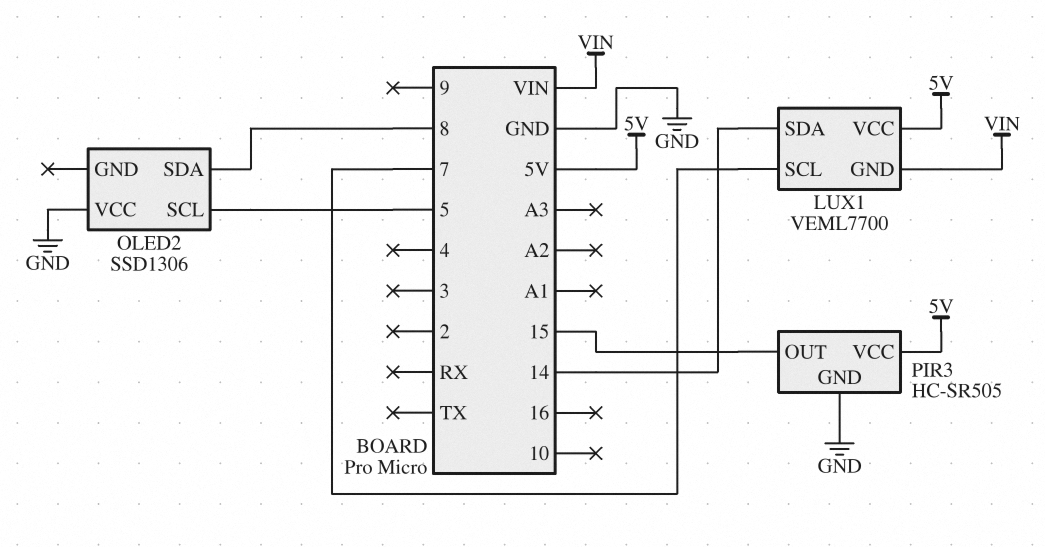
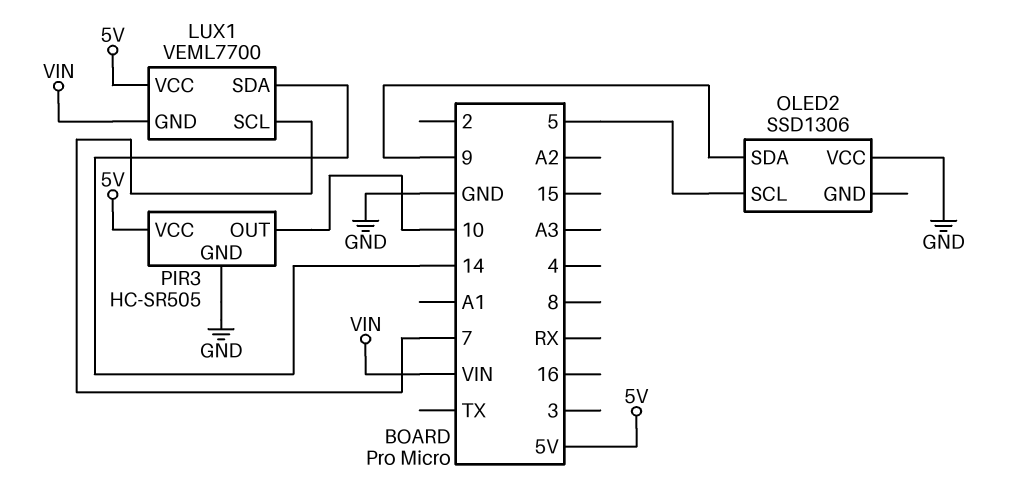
OLED2 pin SDA: 8 -> 9
PIR3 pin OUT: 15 -> 10

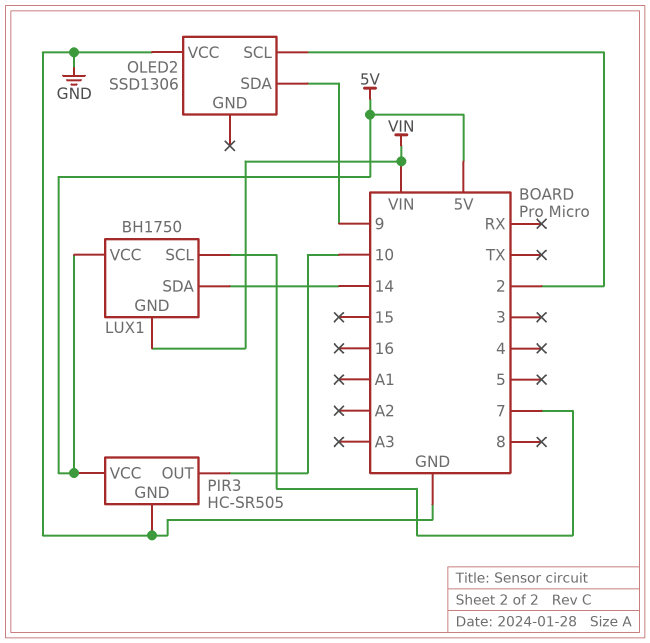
LUX1: VEML7700 -> BH1750
OLED2 pin SCL: 5 -> 2

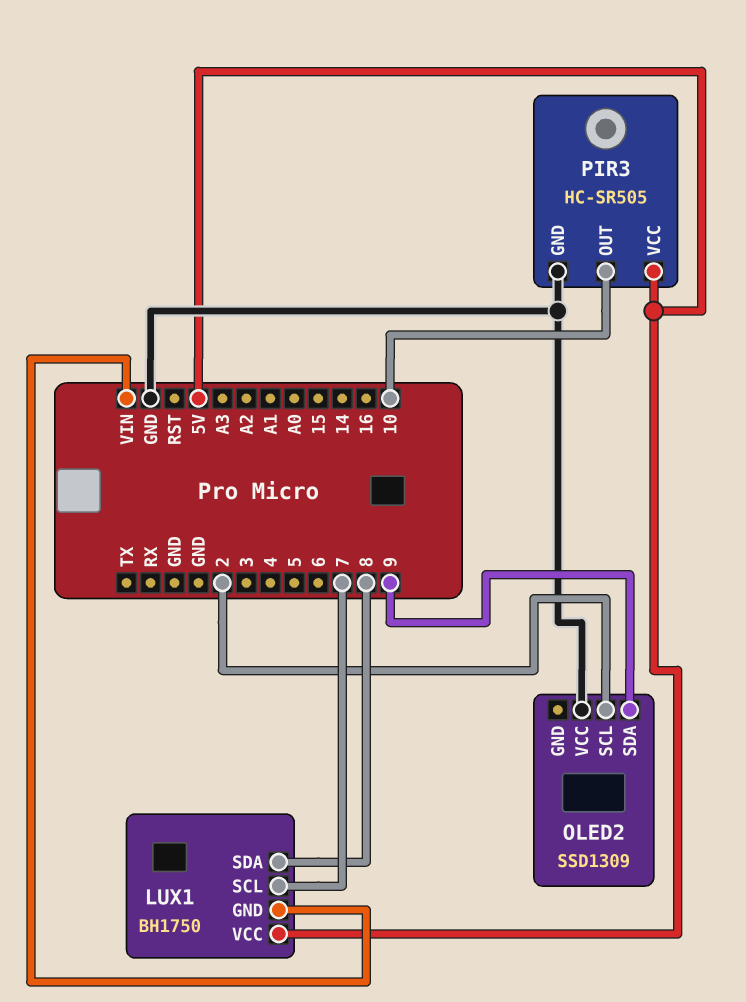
LUX1 pin SDA: 14 -> 8
OLED2: SSD1306 -> SSD1309

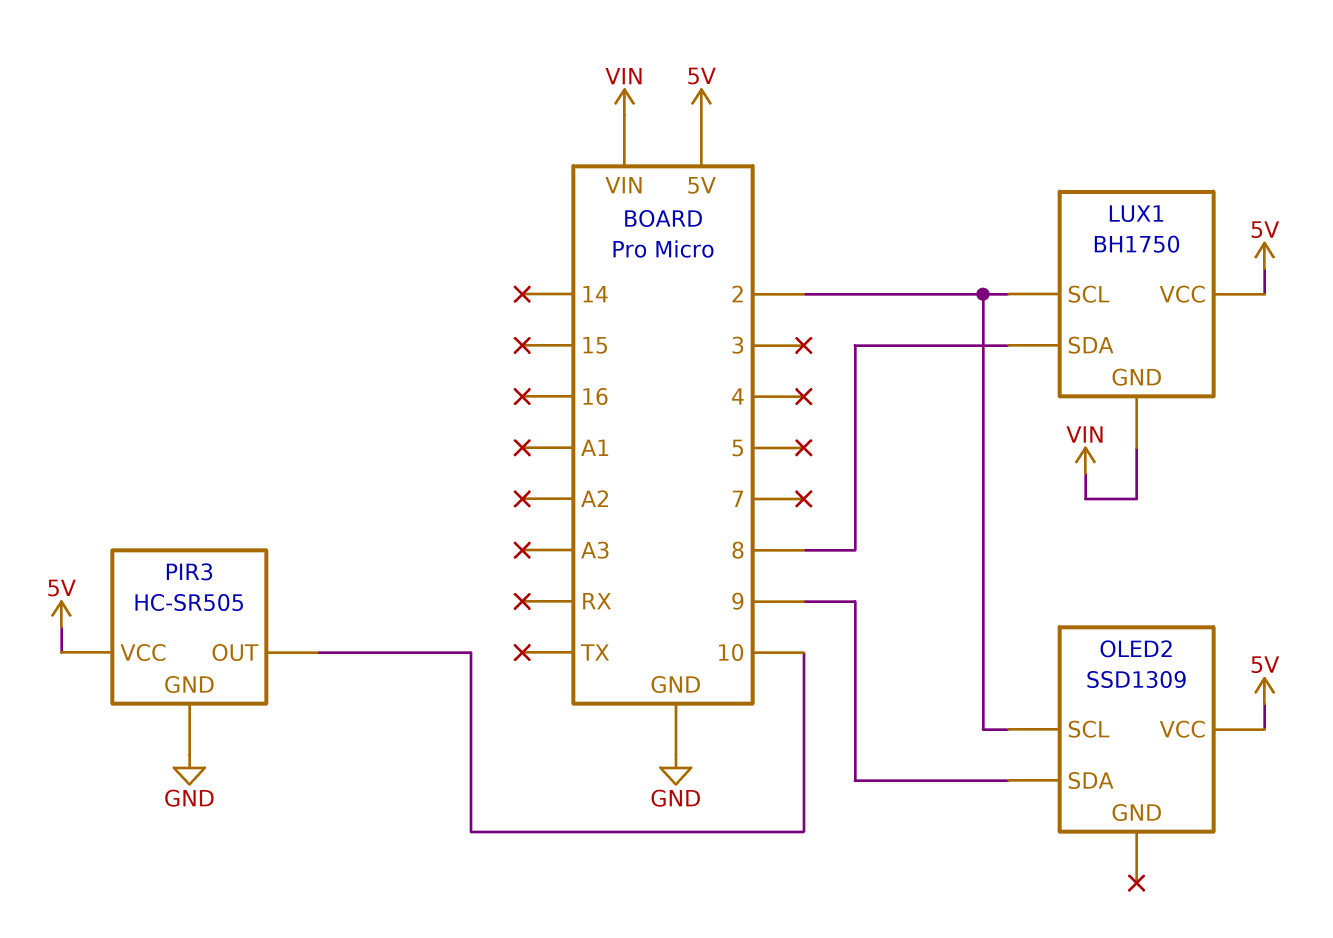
LUX1 pin SCL: 7 -> 2
OLED2 pin VCC: GND -> 5V

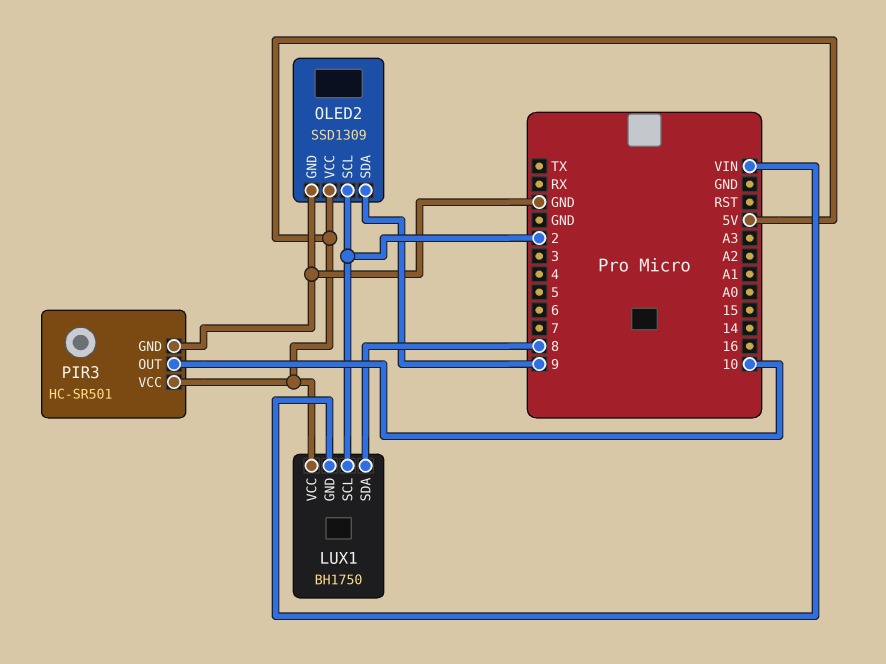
OLED2 pin GND: none -> GND
PIR3: HC-SR505 -> HC-SR501

